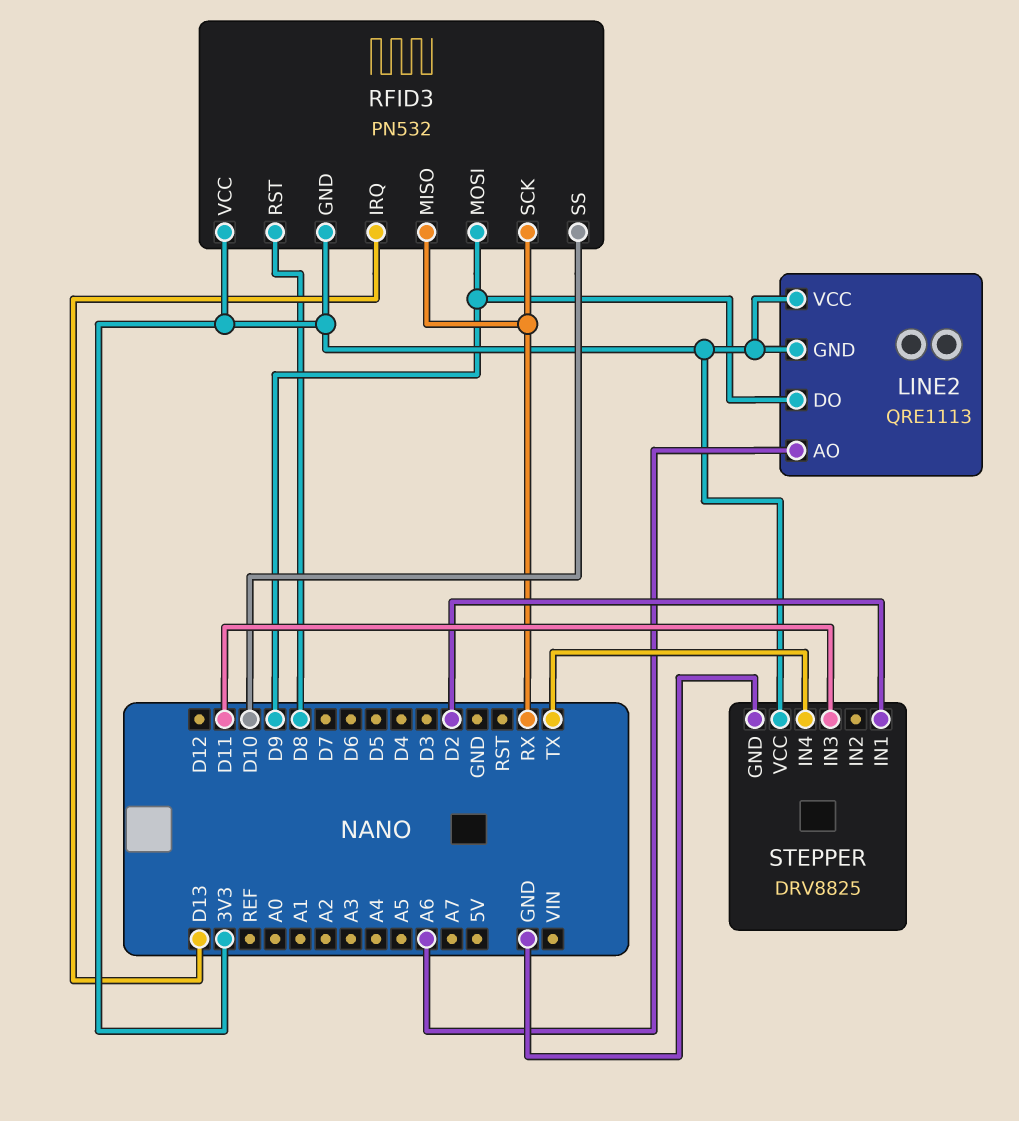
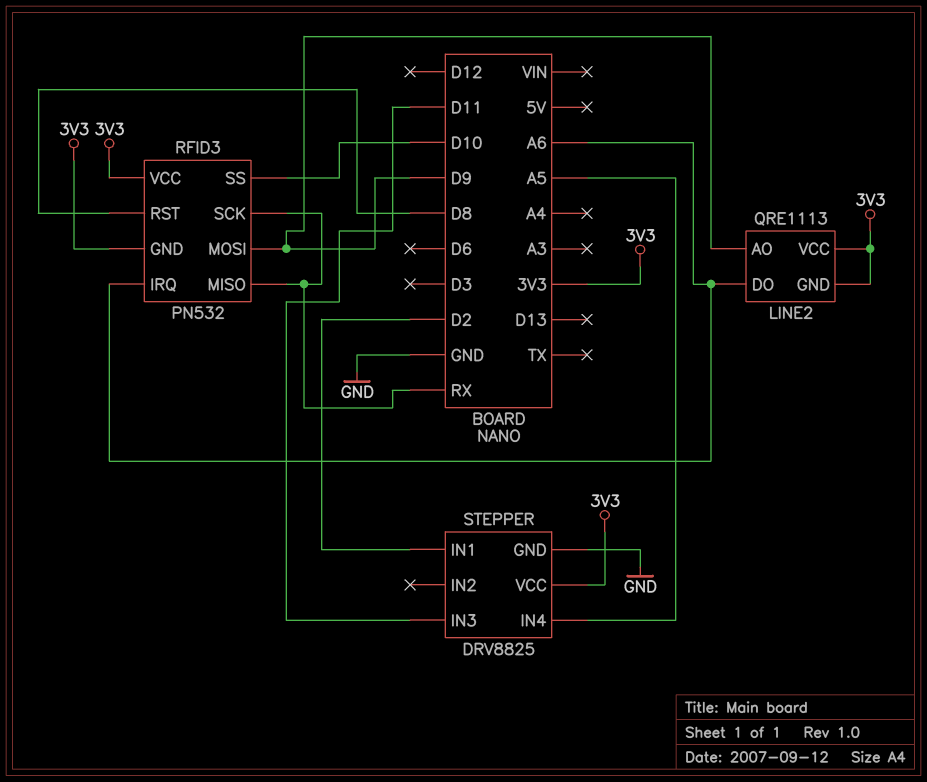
LINE2 pin AO: A6 -> D9
LINE2 pin DO: D9 -> A6
RFID3 pin IRQ: D13 -> A6
STEPPER pin IN4: TX -> A5

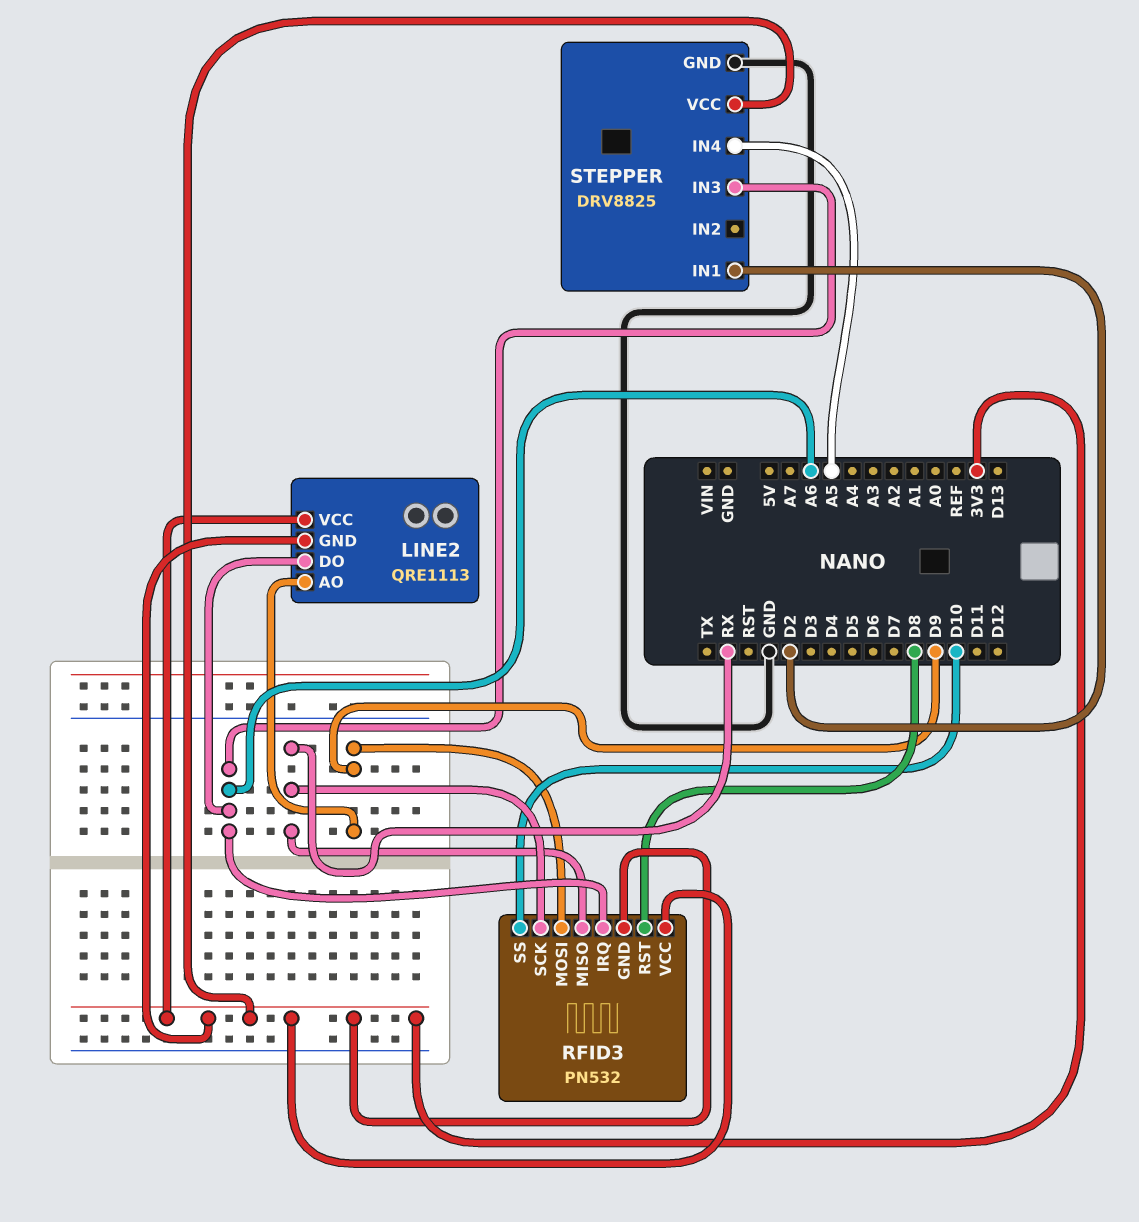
STEPPER pin IN3: D11 -> A6

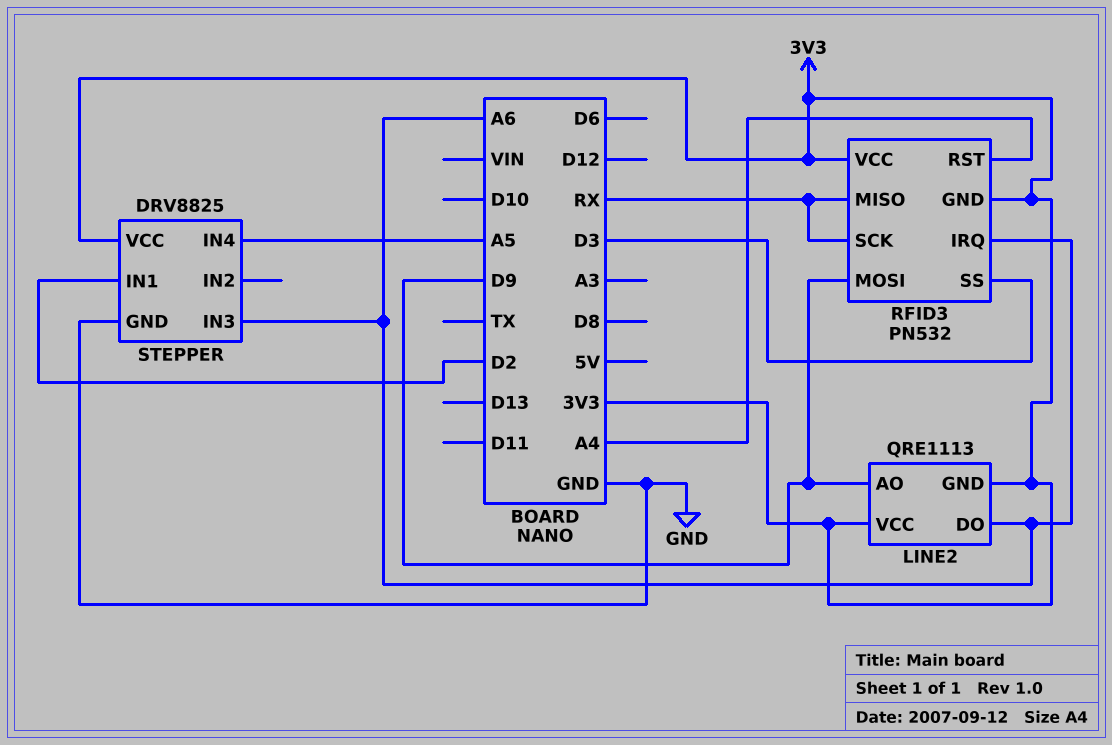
RFID3 pin RST: D8 -> A4
RFID3 pin SS: D10 -> D3

